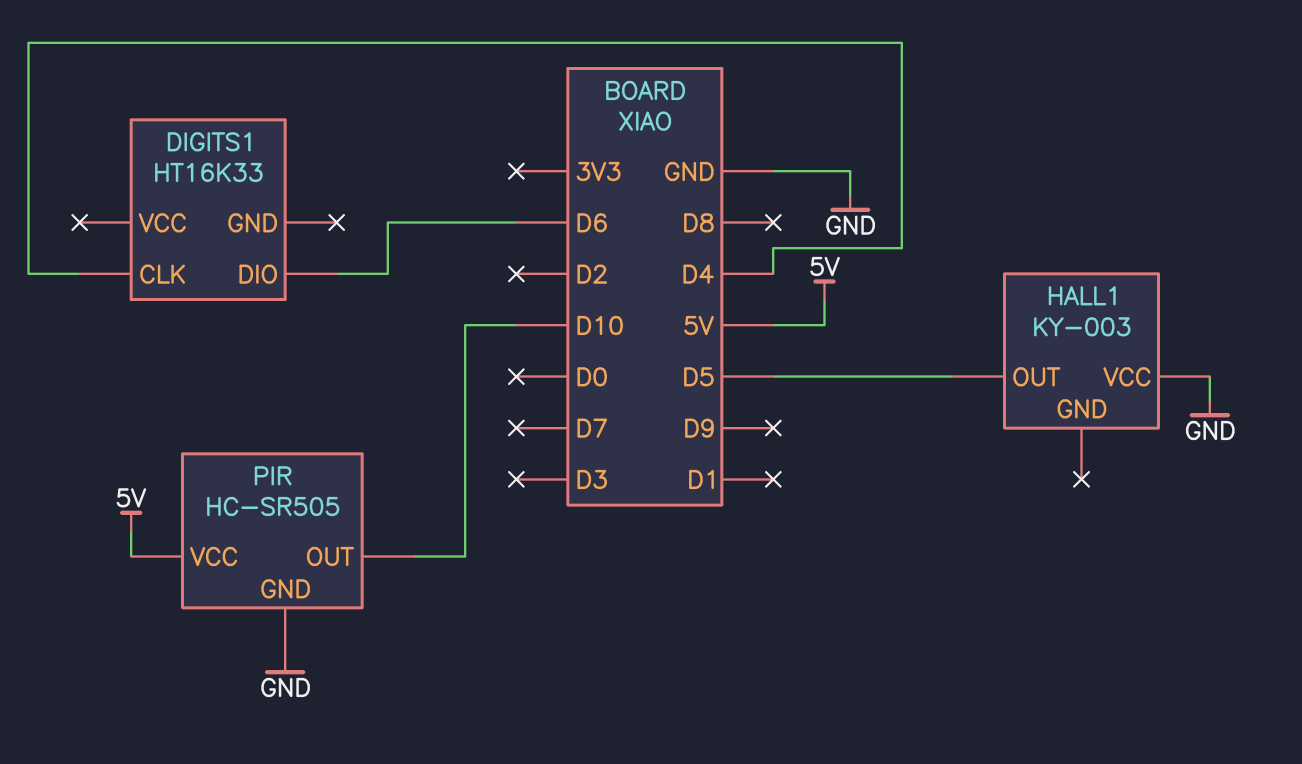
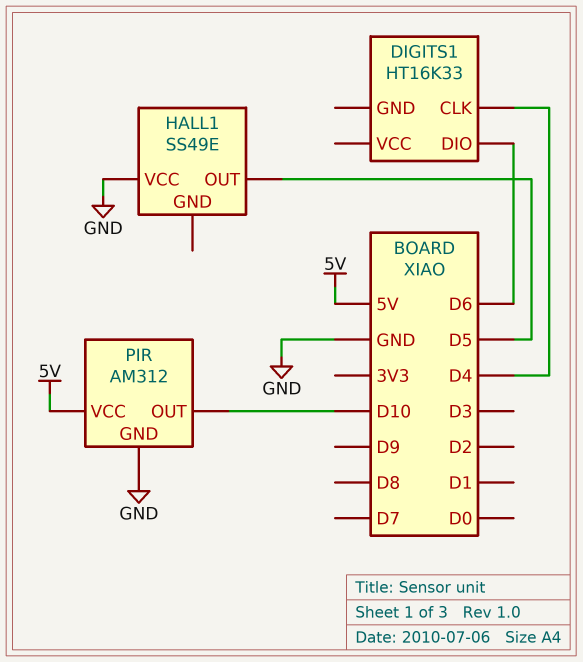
HALL1: KY-003 -> SS49E
PIR: HC-SR505 -> AM312

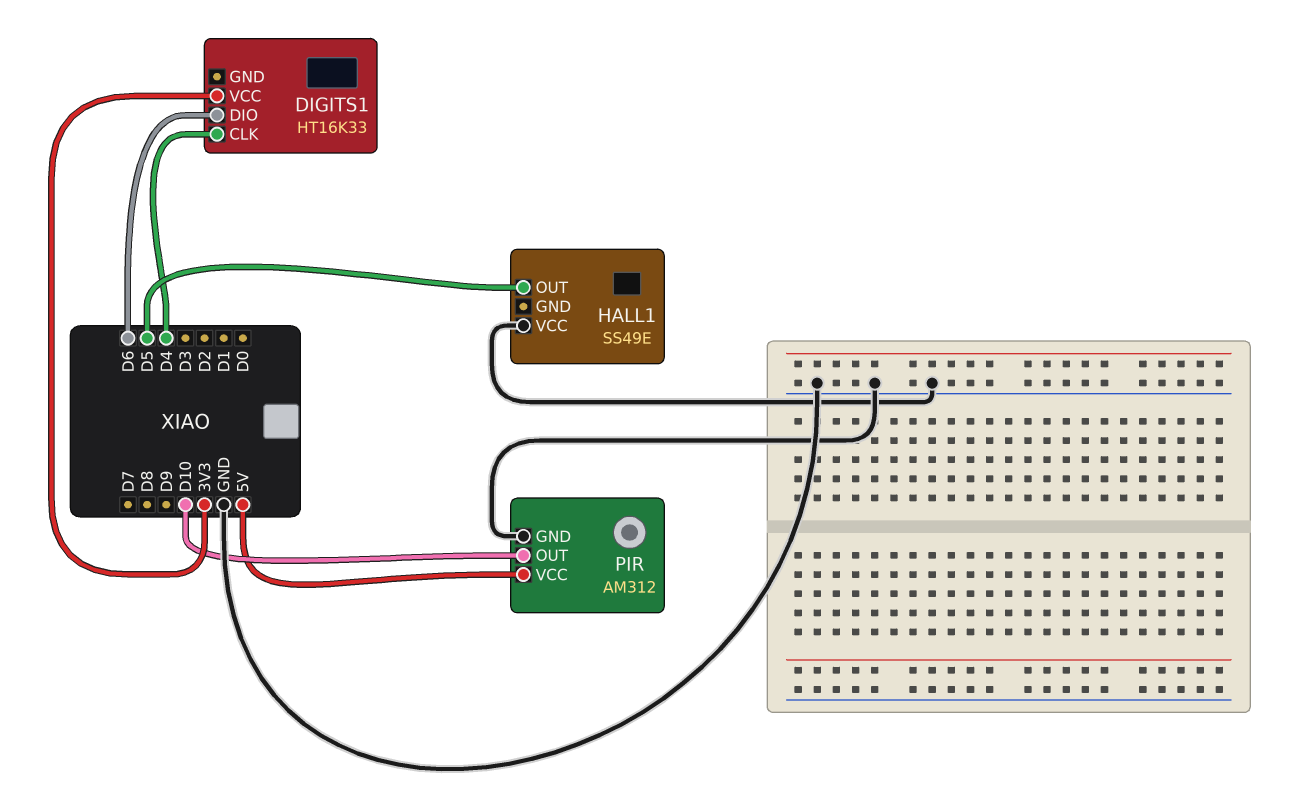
DIGITS1 pin VCC: none -> 3V3

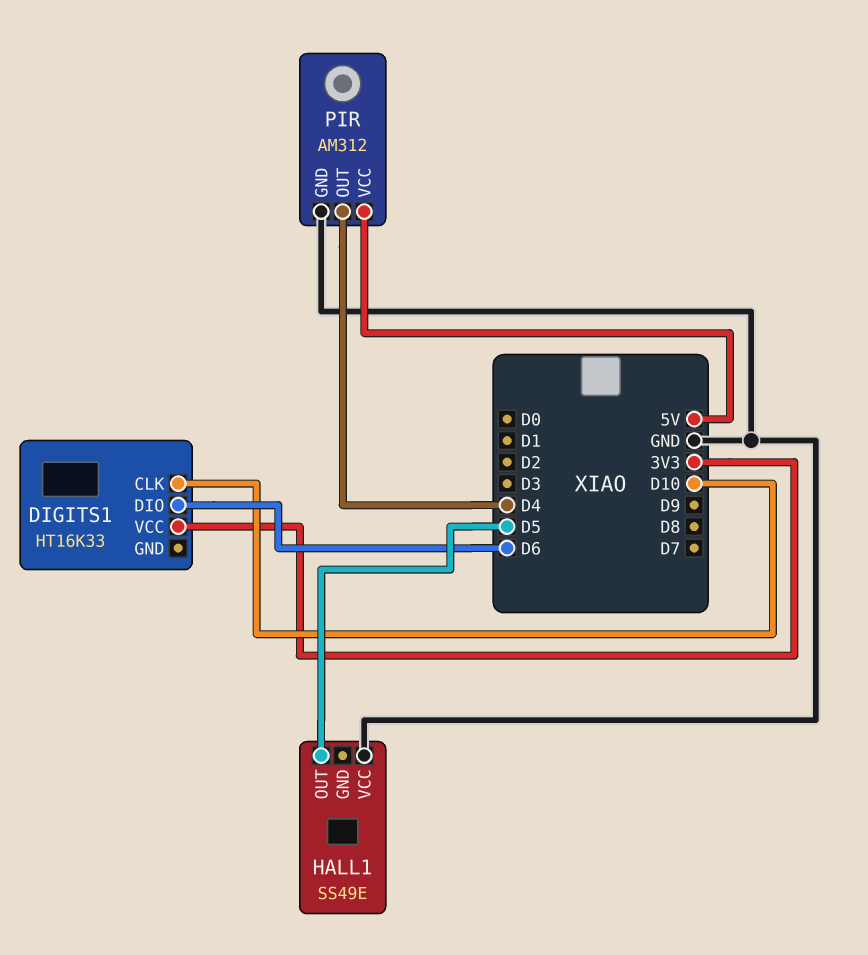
DIGITS1 pin CLK: D4 -> D10
PIR pin OUT: D10 -> D4

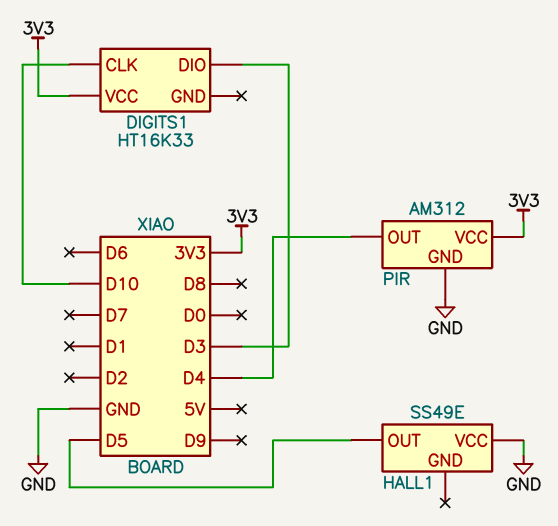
DIGITS1 pin DIO: D6 -> D3
PIR pin VCC: 5V -> 3V3

